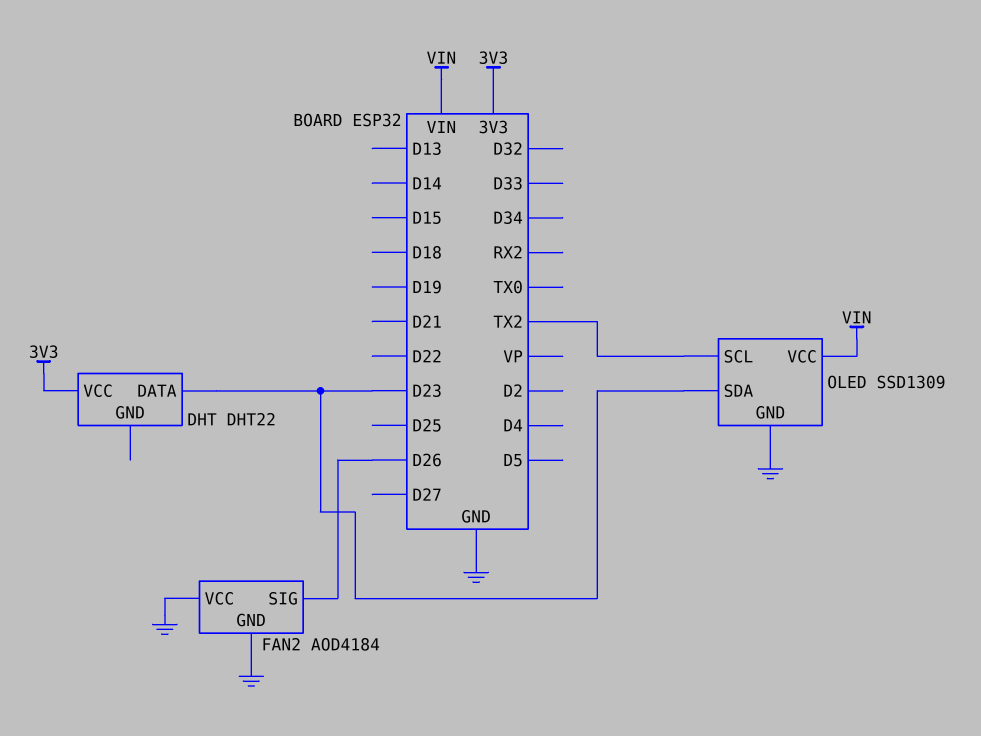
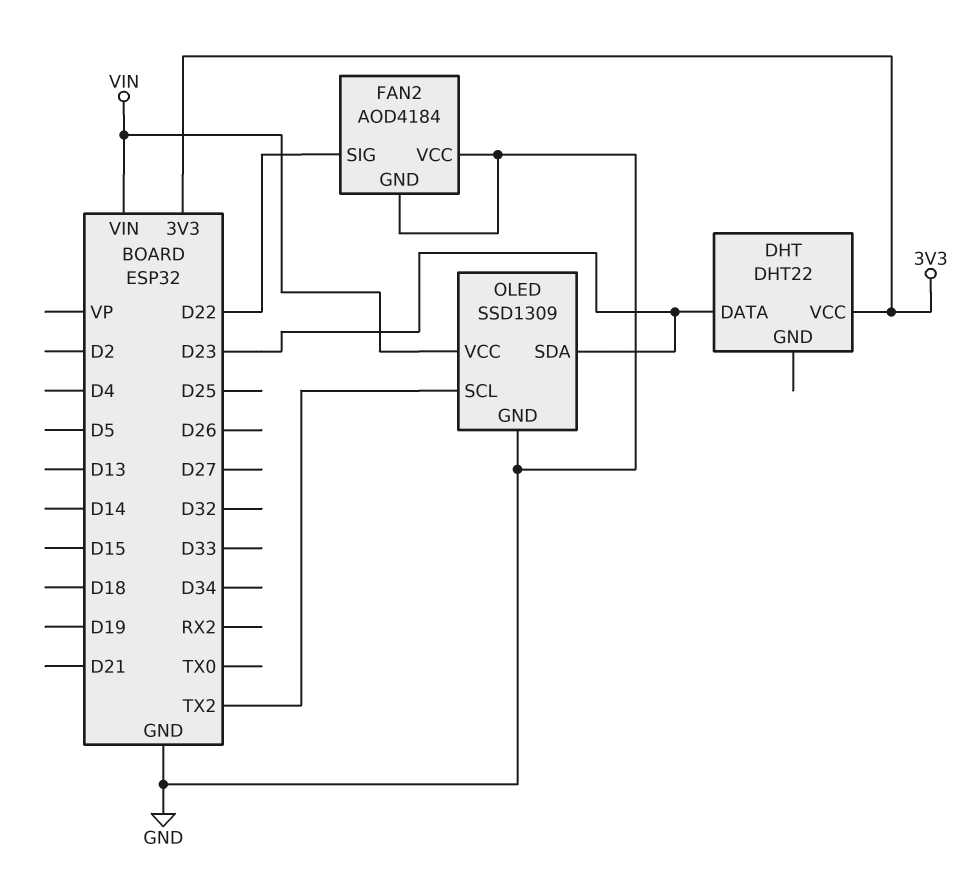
FAN2 pin SIG: D26 -> D22

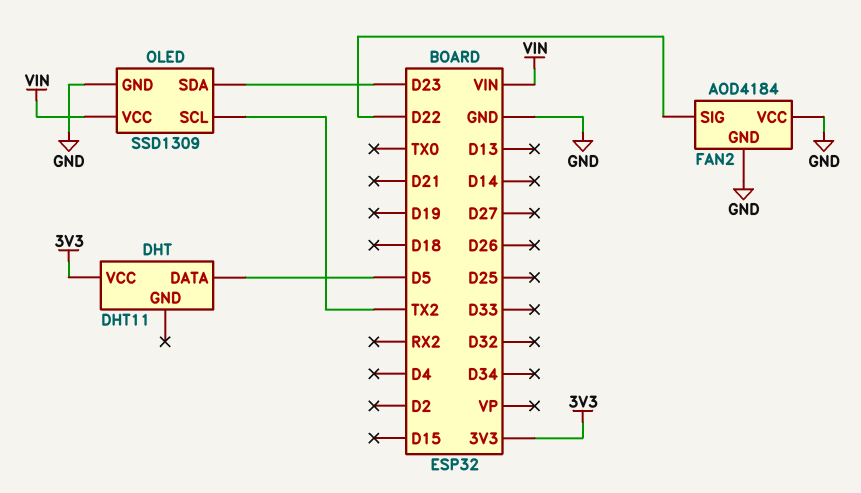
DHT: DHT22 -> DHT11
DHT pin DATA: D23 -> D5

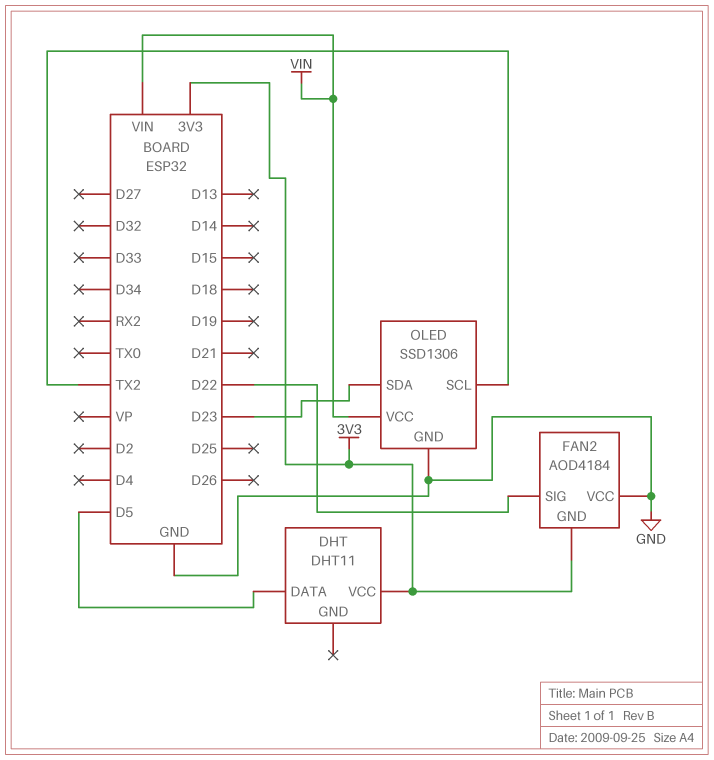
FAN2 pin GND: GND -> 3V3
OLED: SSD1309 -> SSD1306

